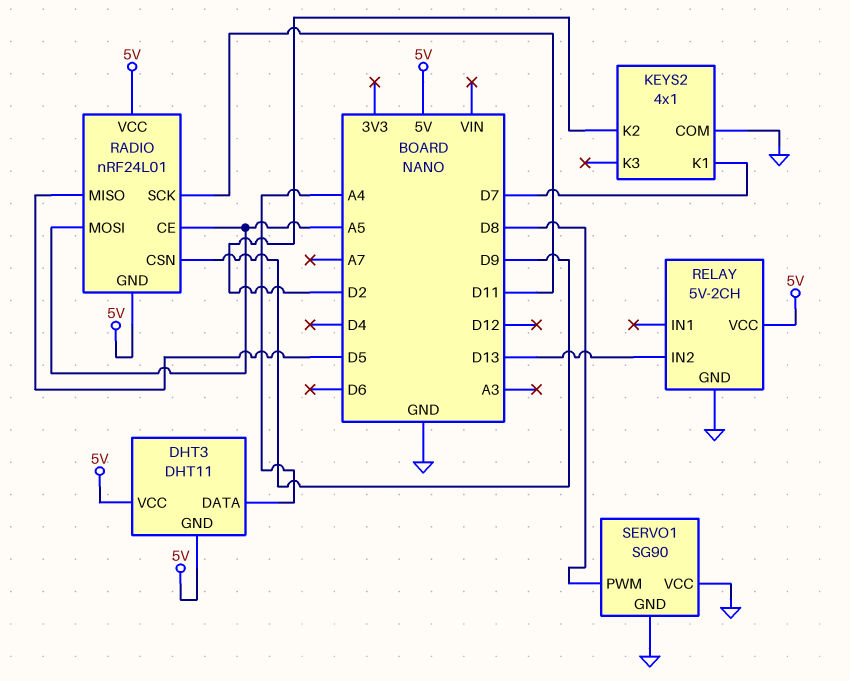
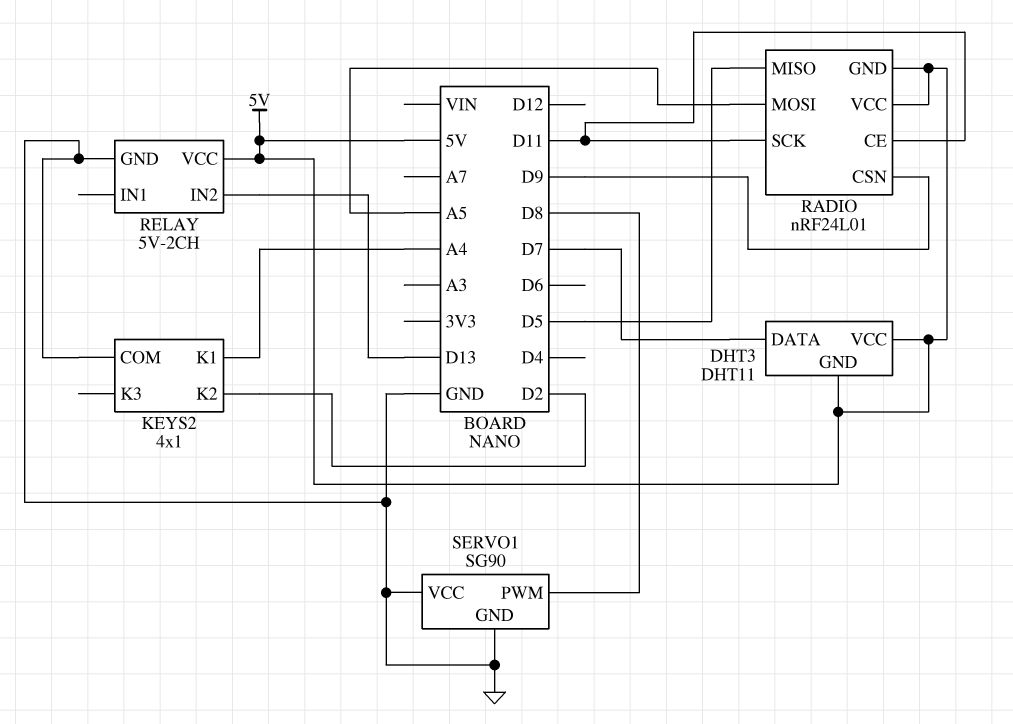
DHT3 pin DATA: A4 -> D7
KEYS2 pin K1: D7 -> A4
RADIO pin CE: A5 -> D11

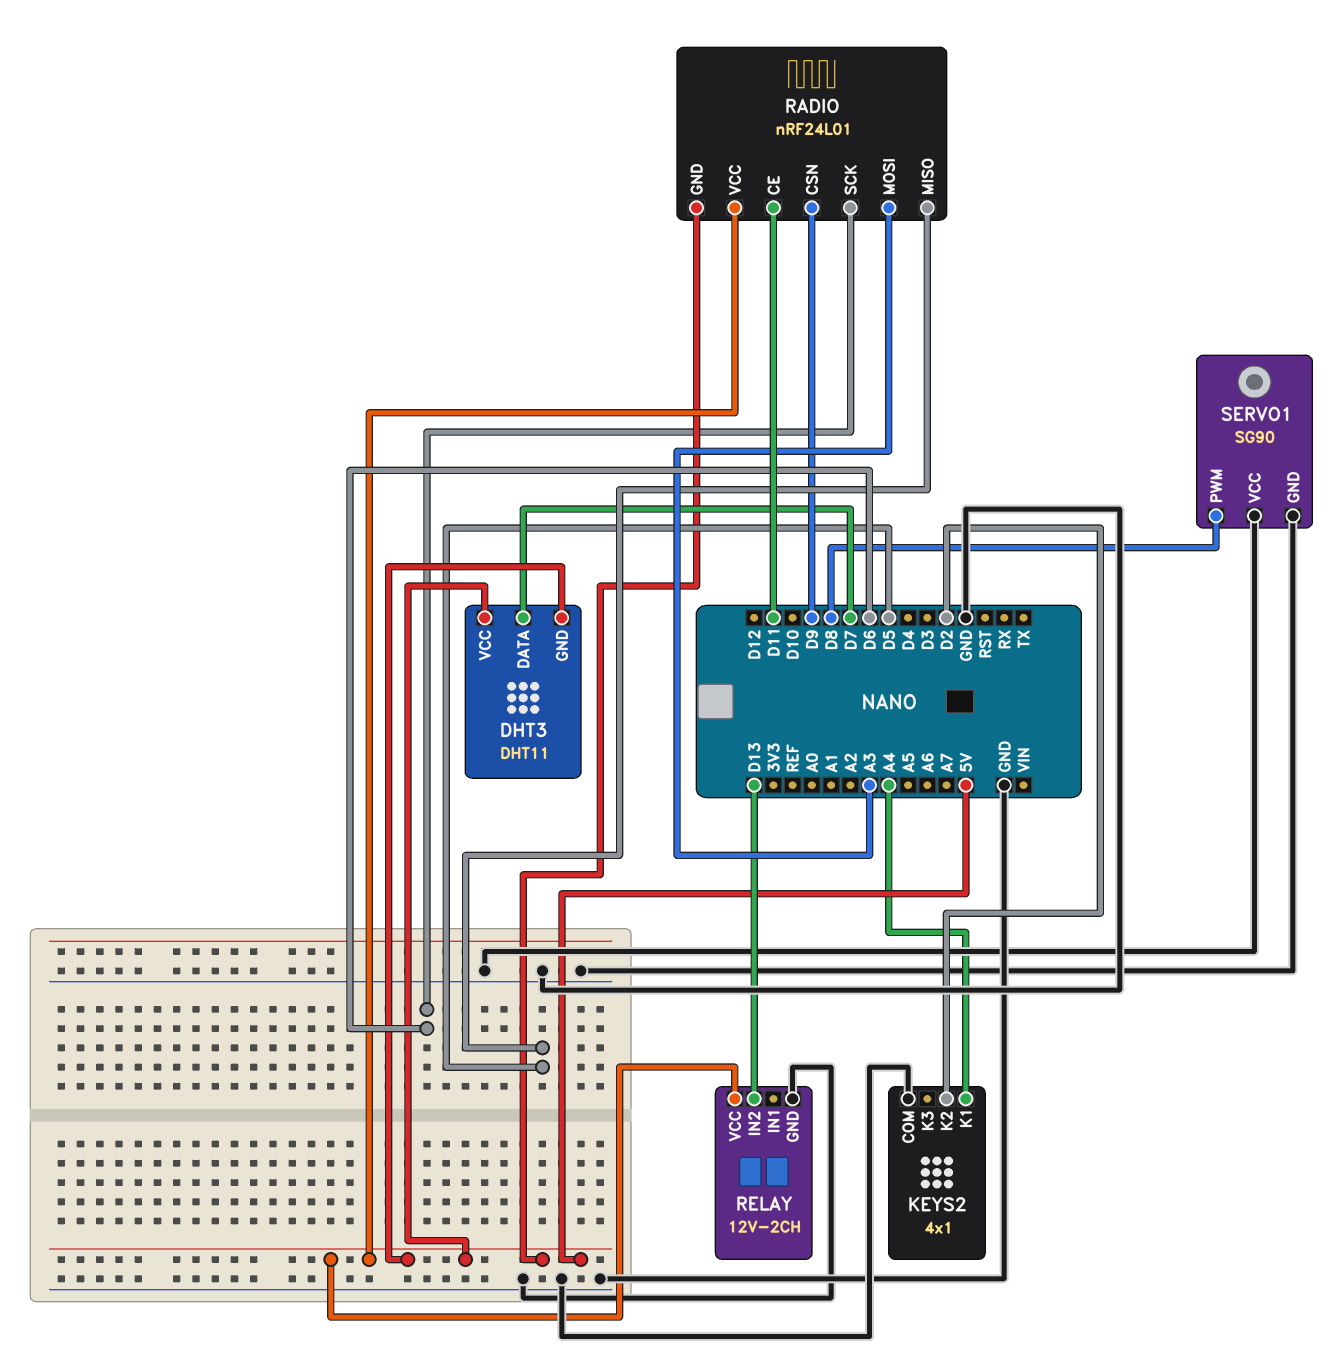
RADIO pin MOSI: A5 -> A3
RADIO pin SCK: D11 -> D6
RELAY: 5V-2CH -> 12V-2CH

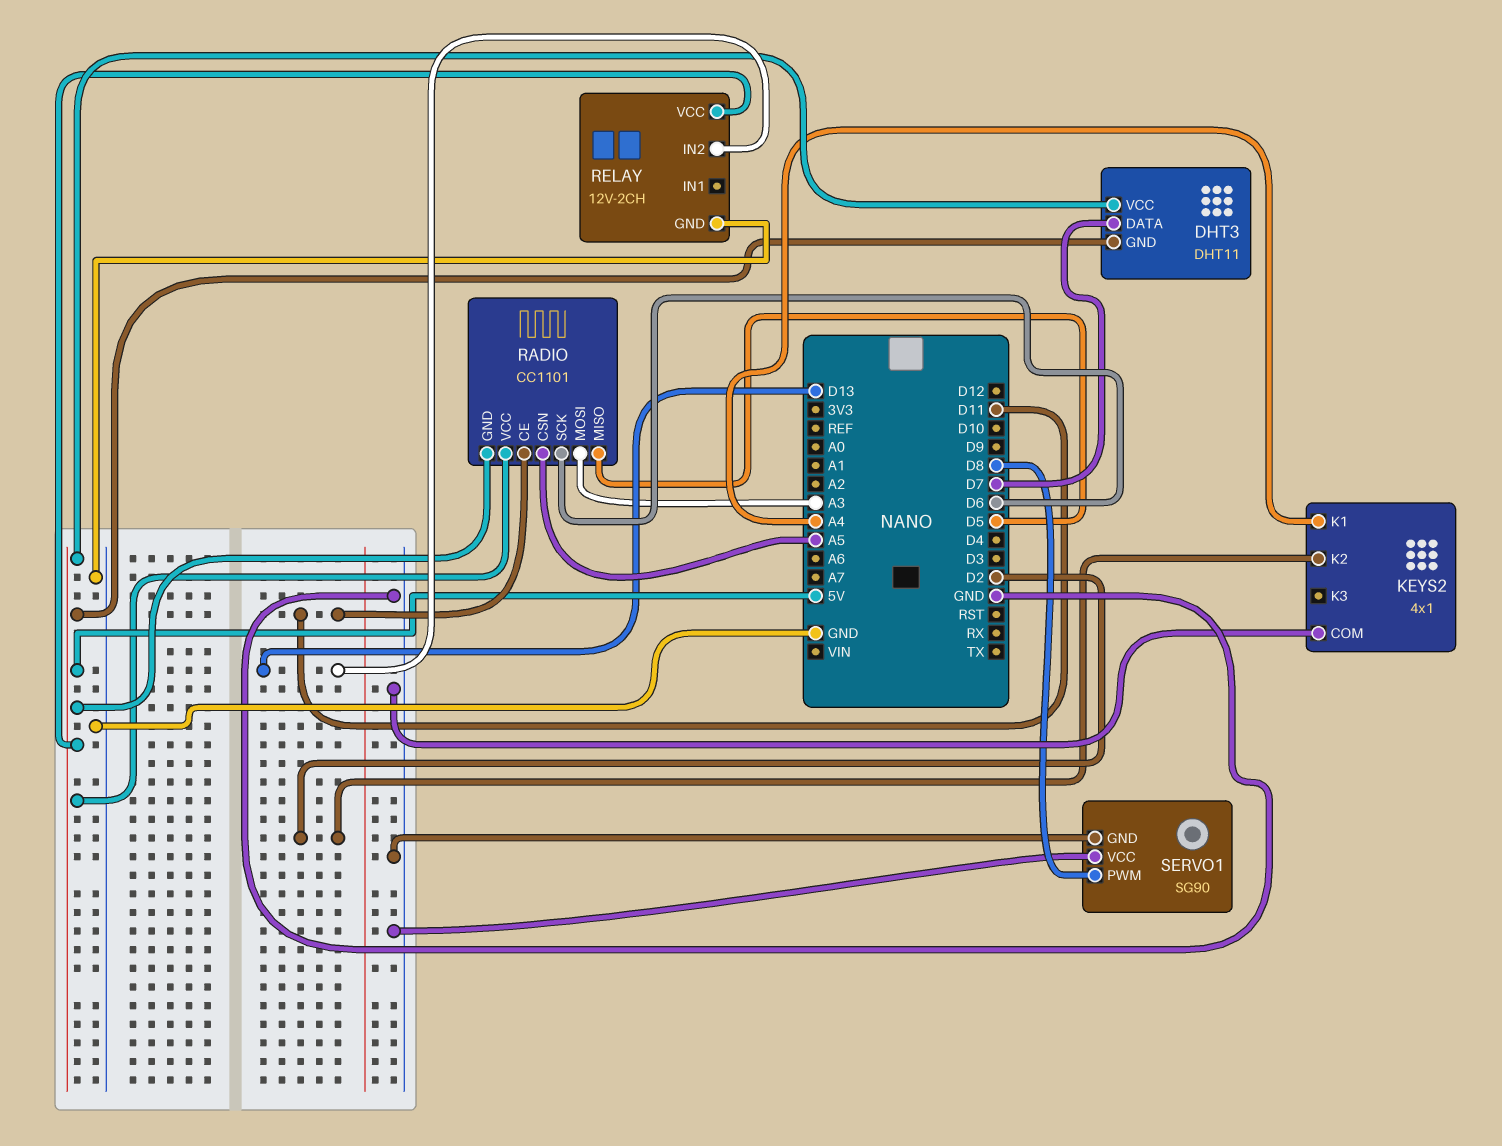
RADIO: nRF24L01 -> CC1101
RADIO pin CSN: D9 -> A5

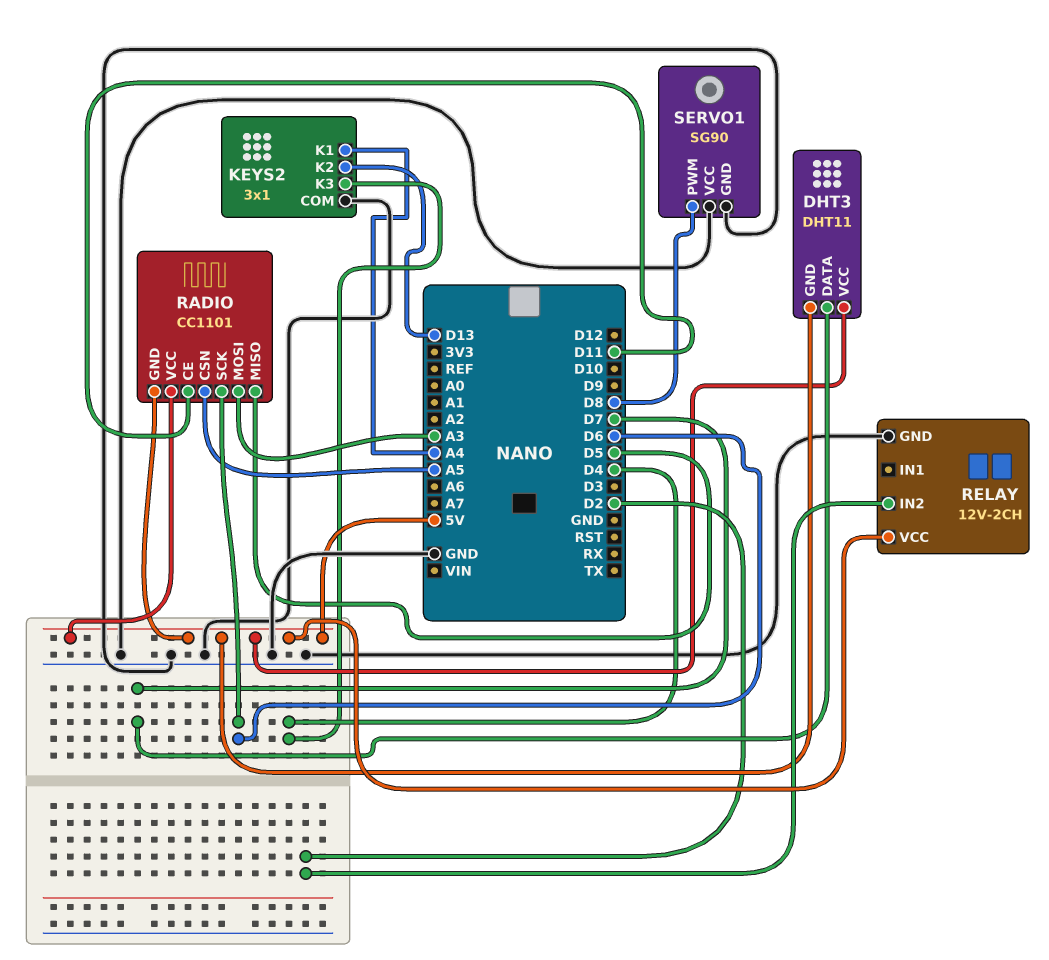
KEYS2: 4x1 -> 3x1
KEYS2 pin K2: D2 -> D13
KEYS2 pin K3: none -> D4
RELAY pin IN2: D13 -> D2

